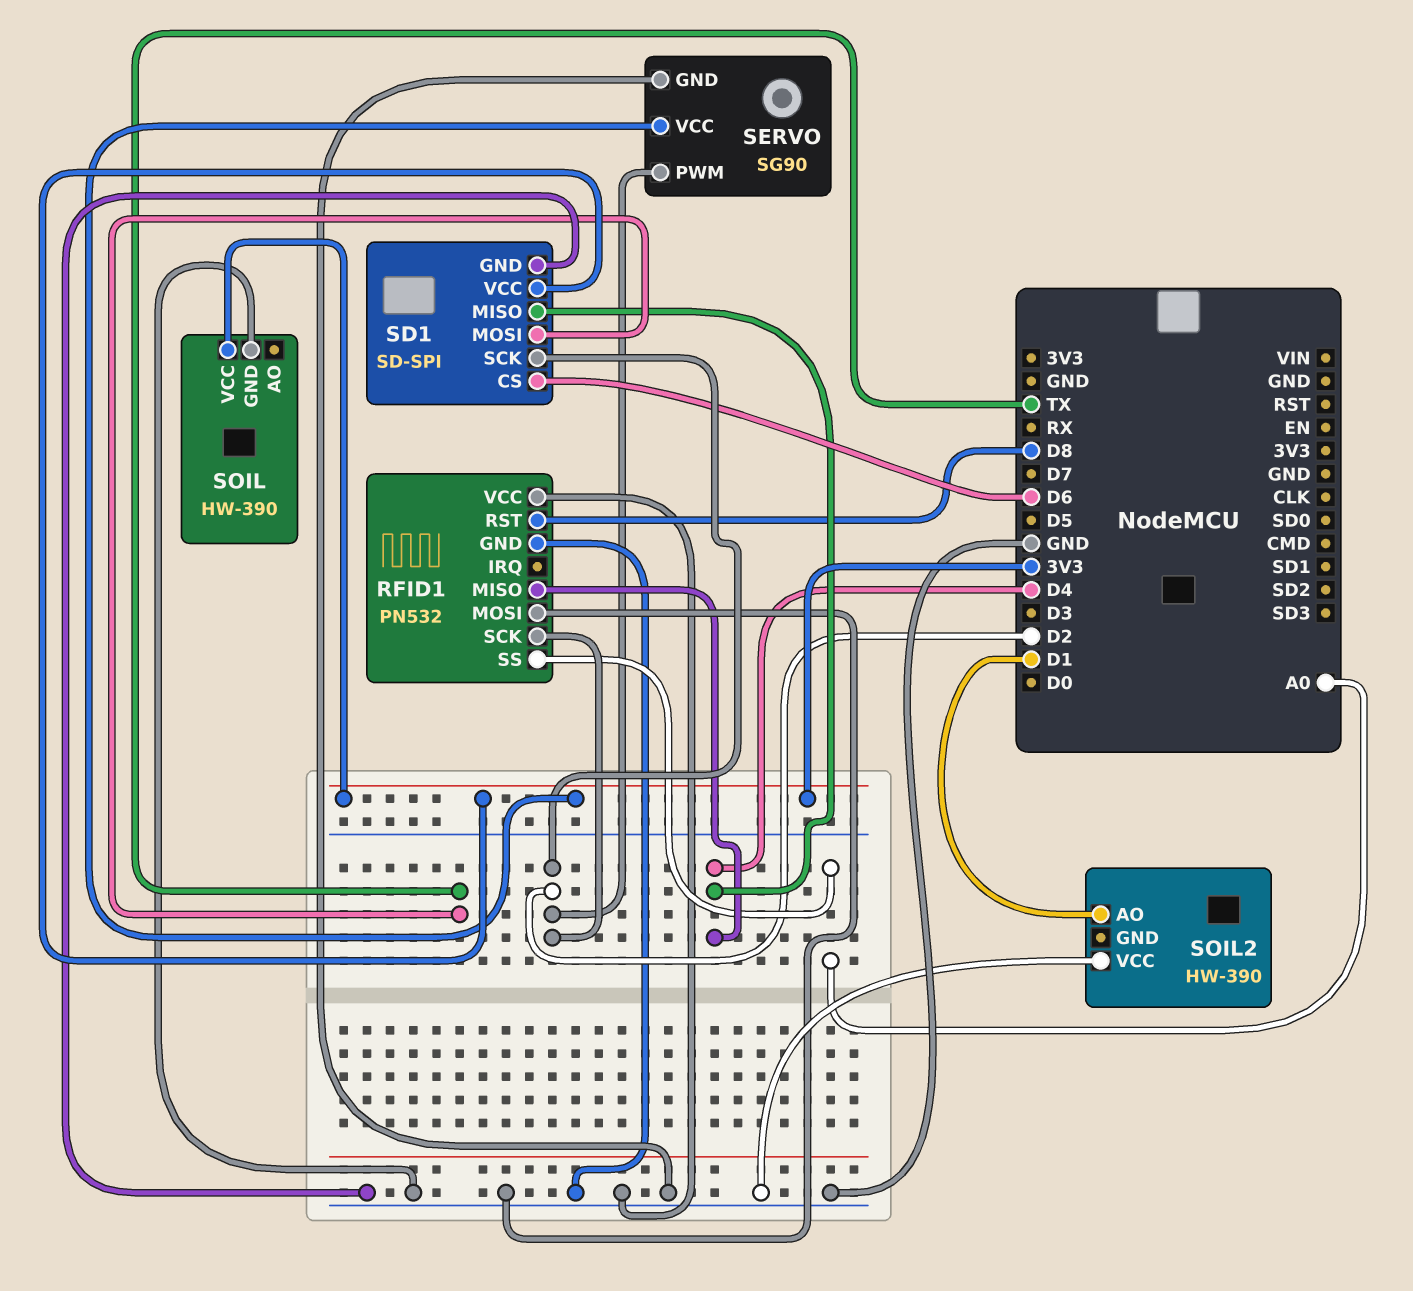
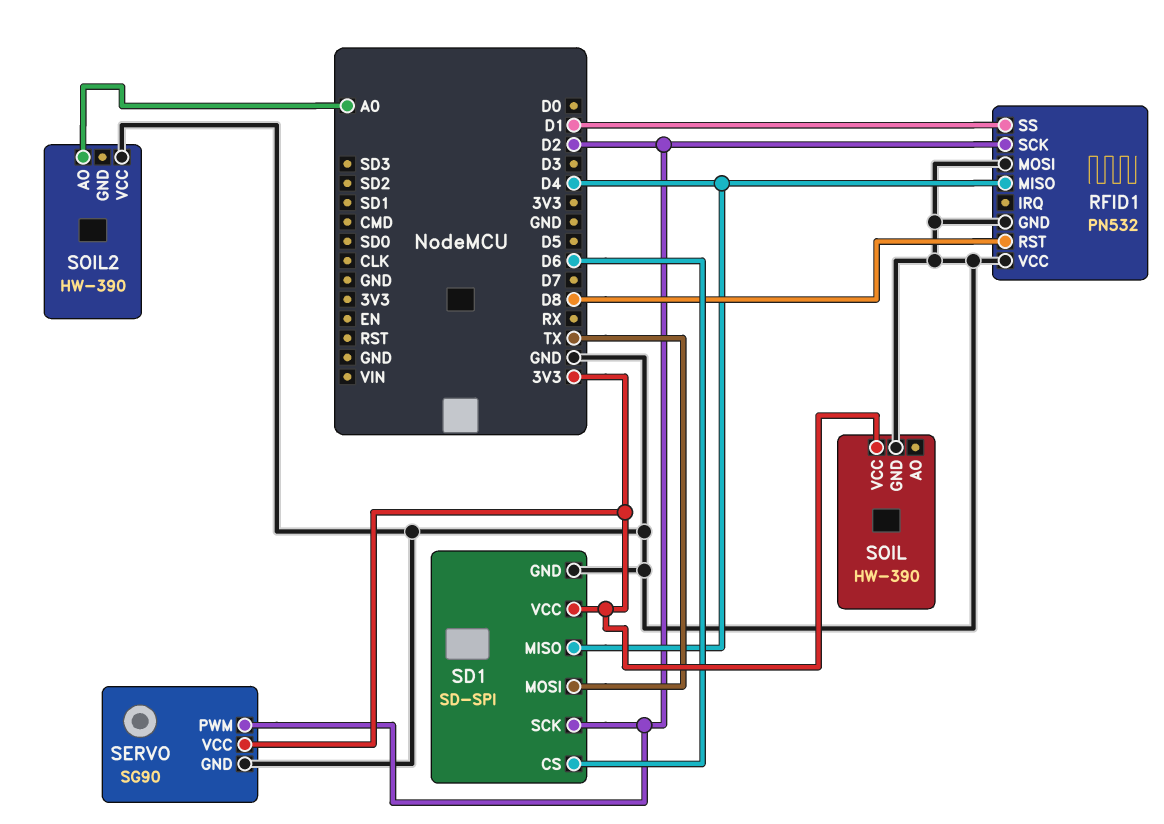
RFID1 pin SS: A0 -> D1
SOIL2 pin AO: D1 -> A0

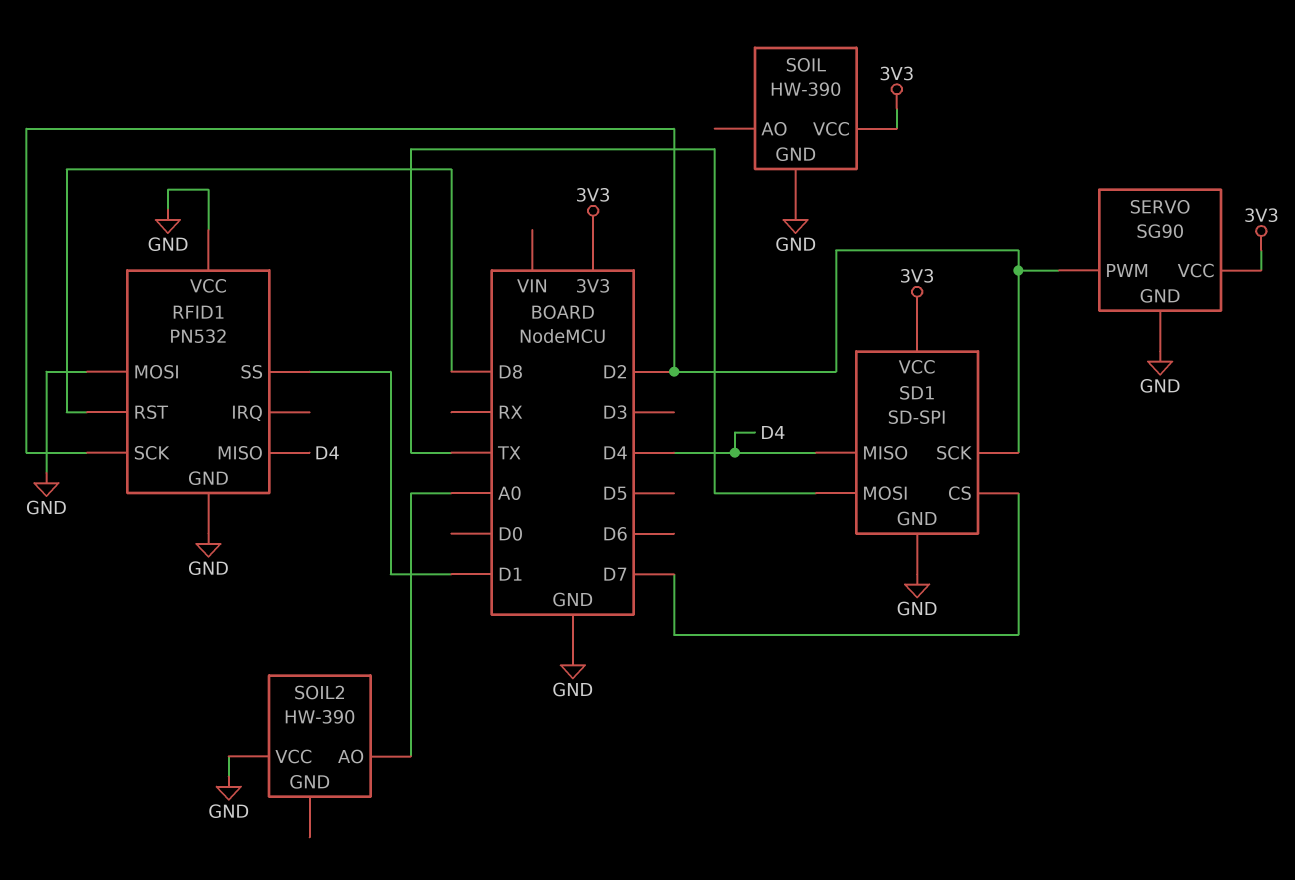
SD1 pin CS: D6 -> D7

